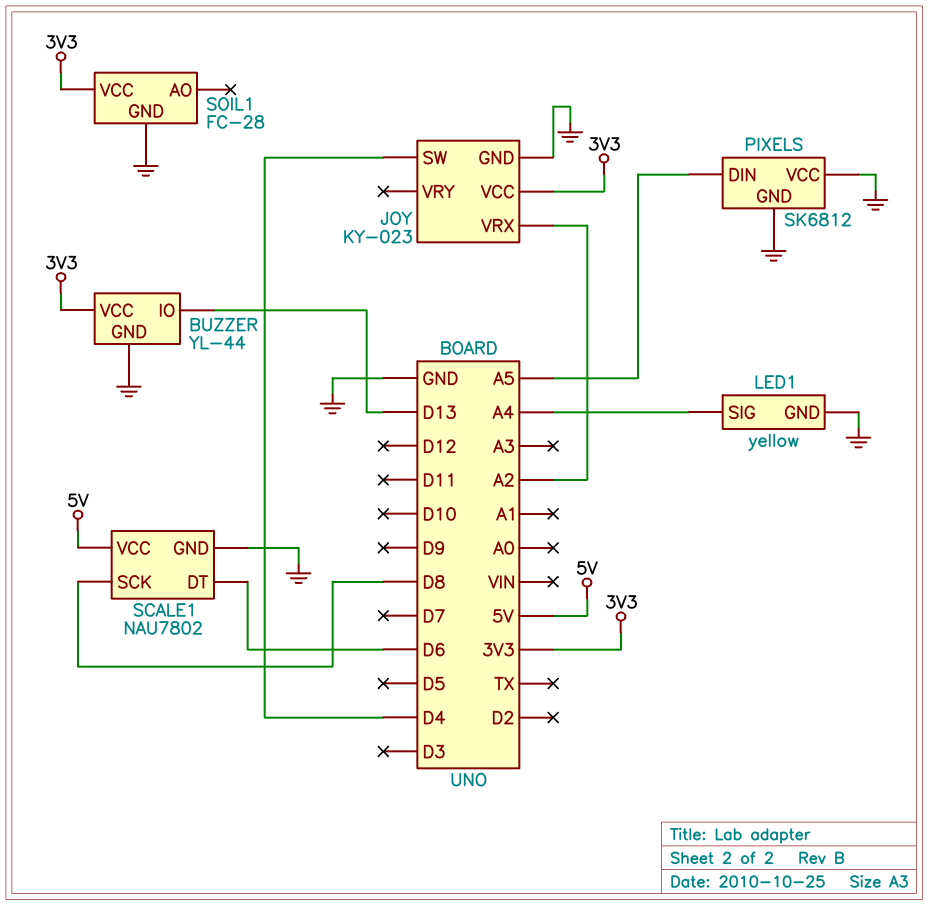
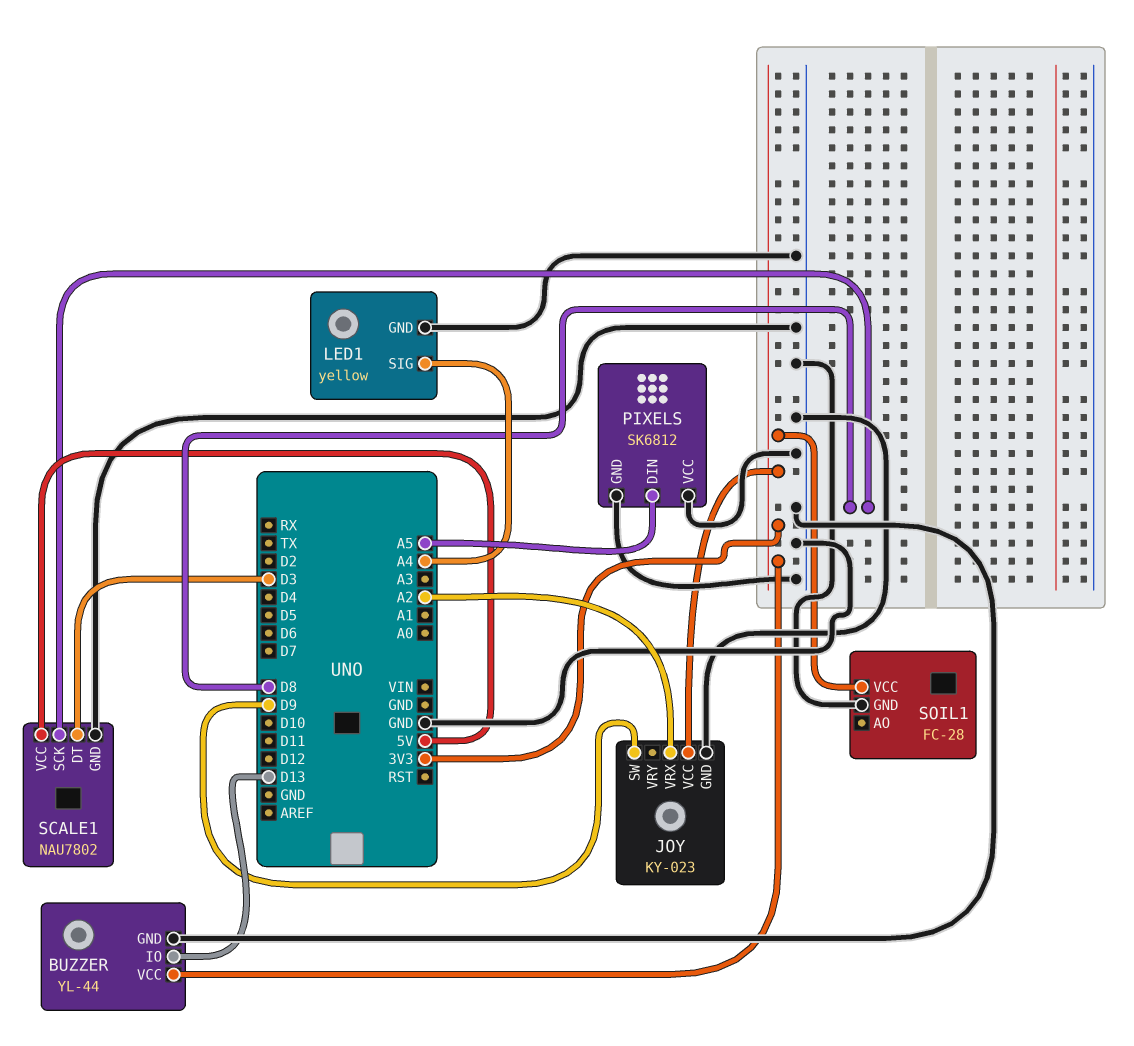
JOY pin SW: D4 -> D9
SCALE1 pin DT: D6 -> D3

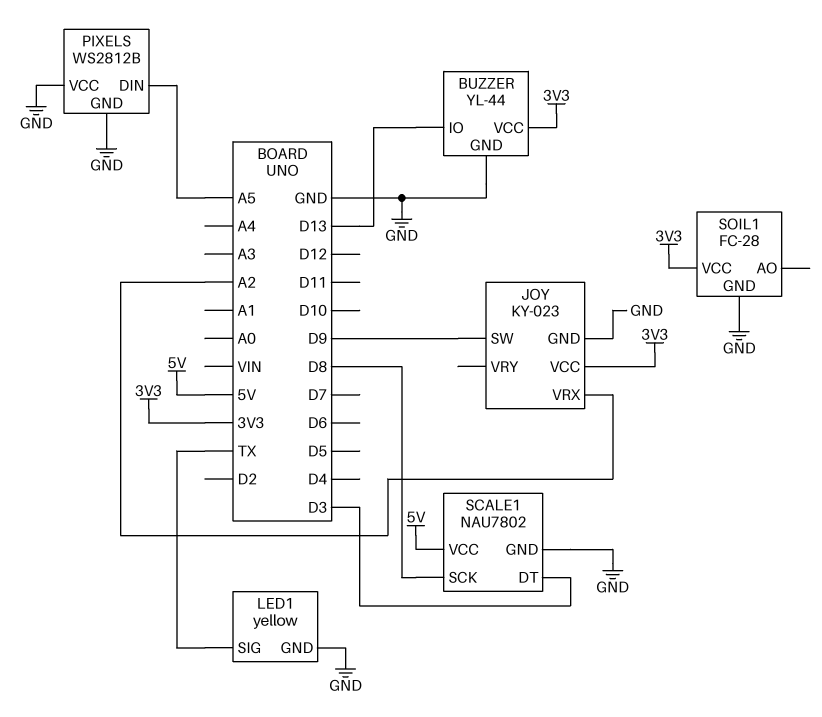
LED1 pin SIG: A4 -> TX
PIXELS: SK6812 -> WS2812B

